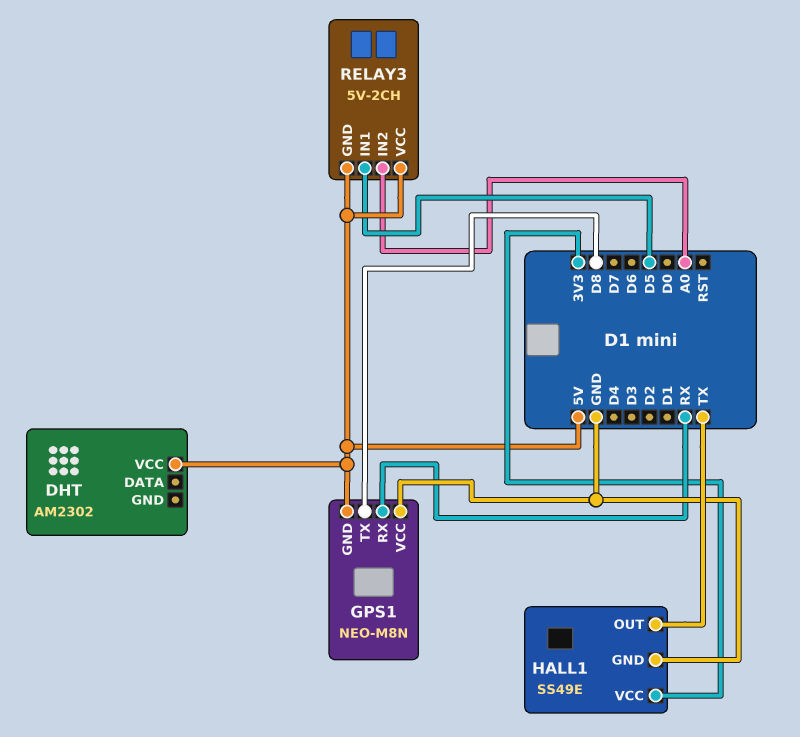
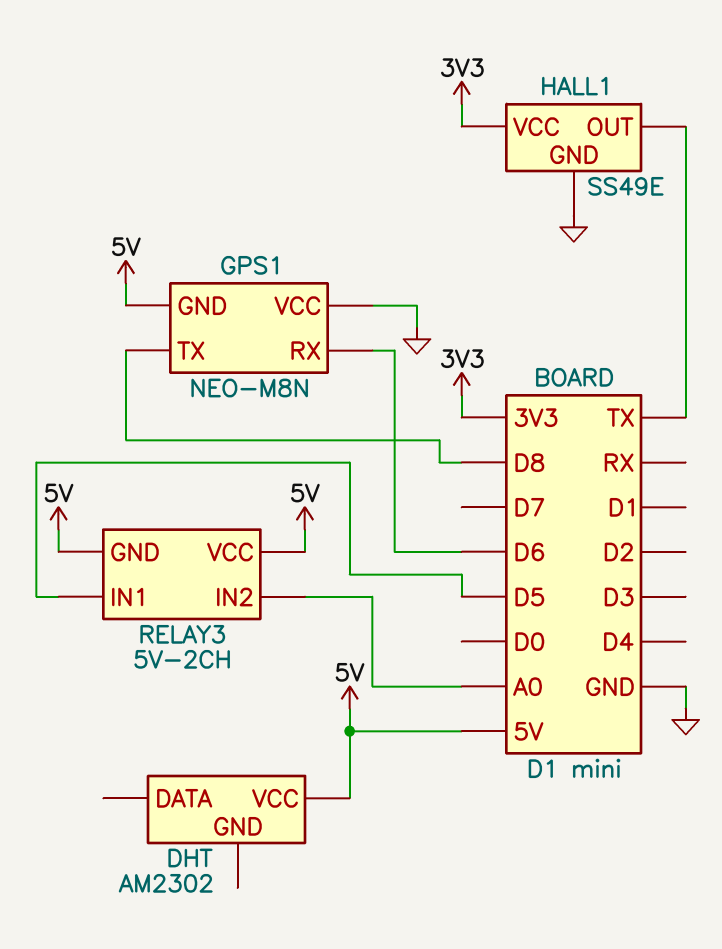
GPS1 pin RX: RX -> D6

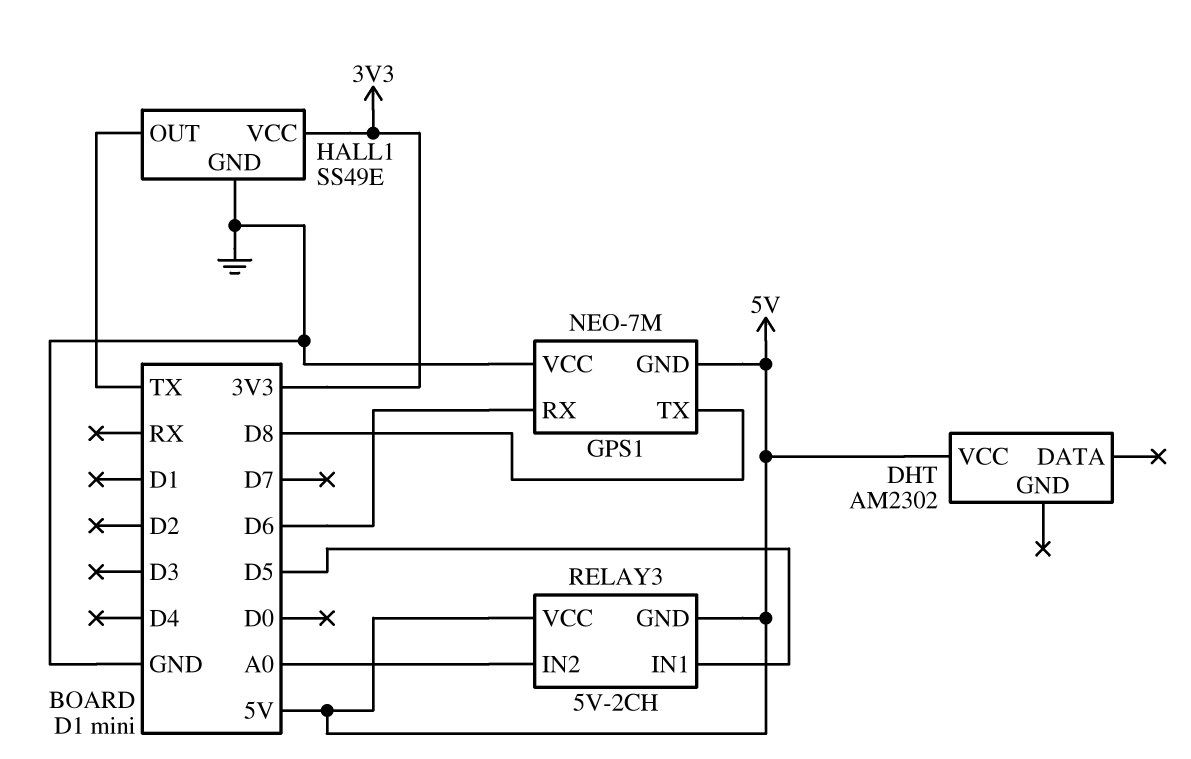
GPS1: NEO-M8N -> NEO-7M

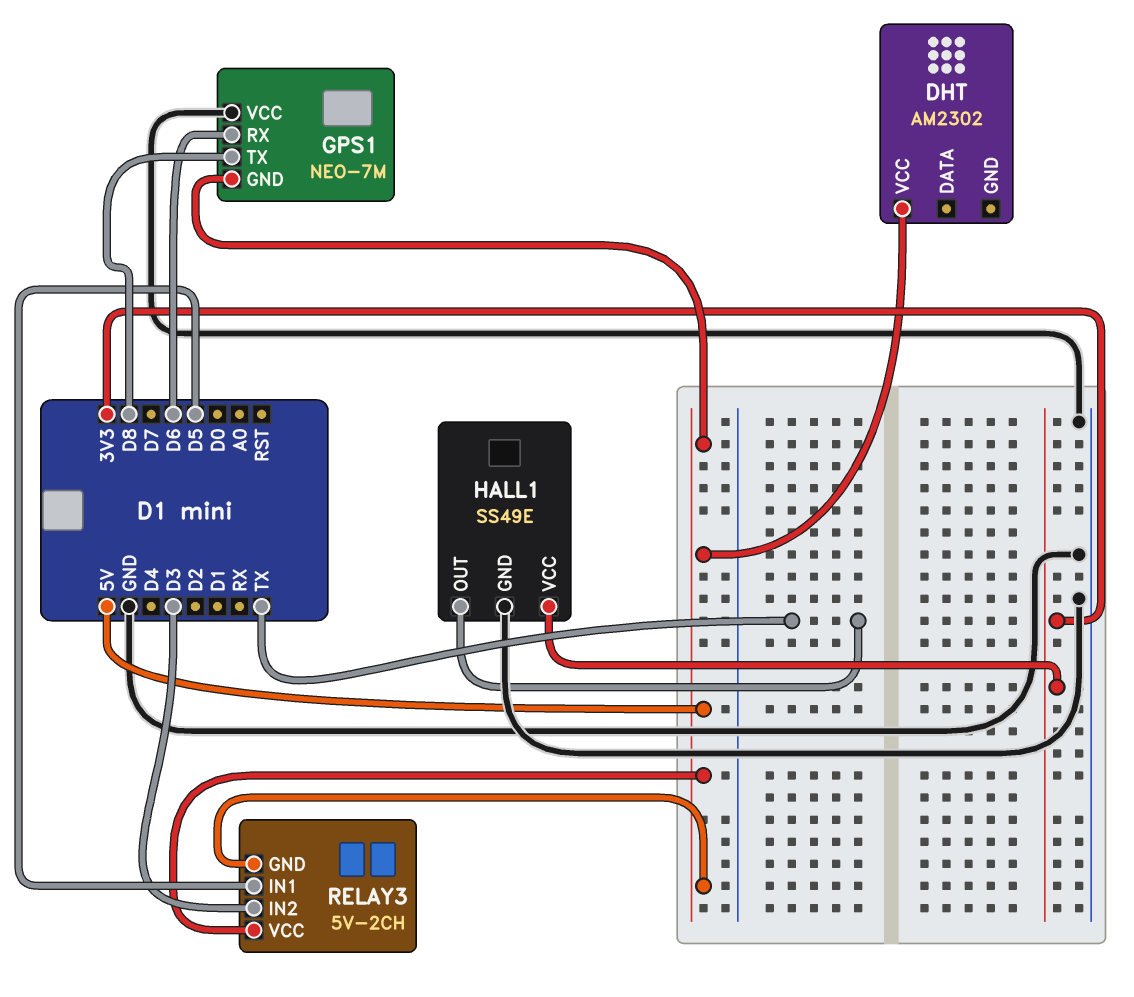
RELAY3 pin IN2: A0 -> D3

